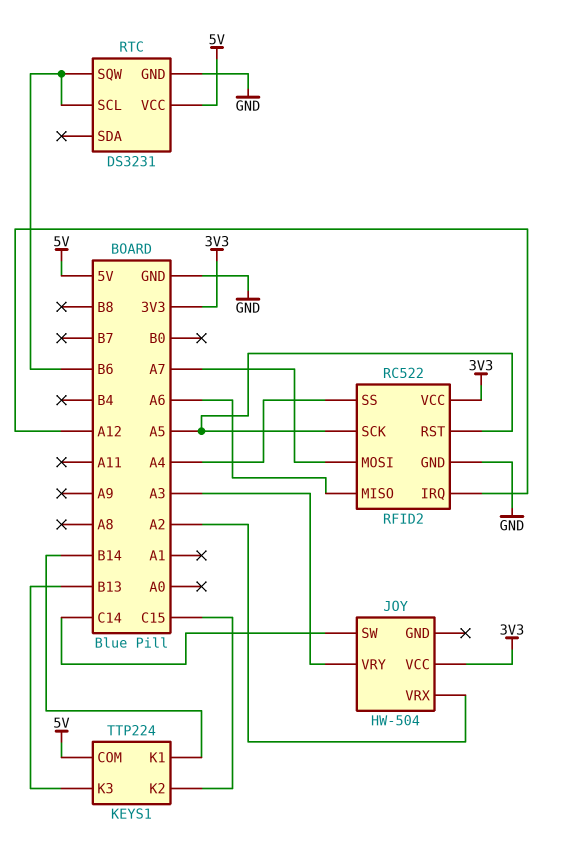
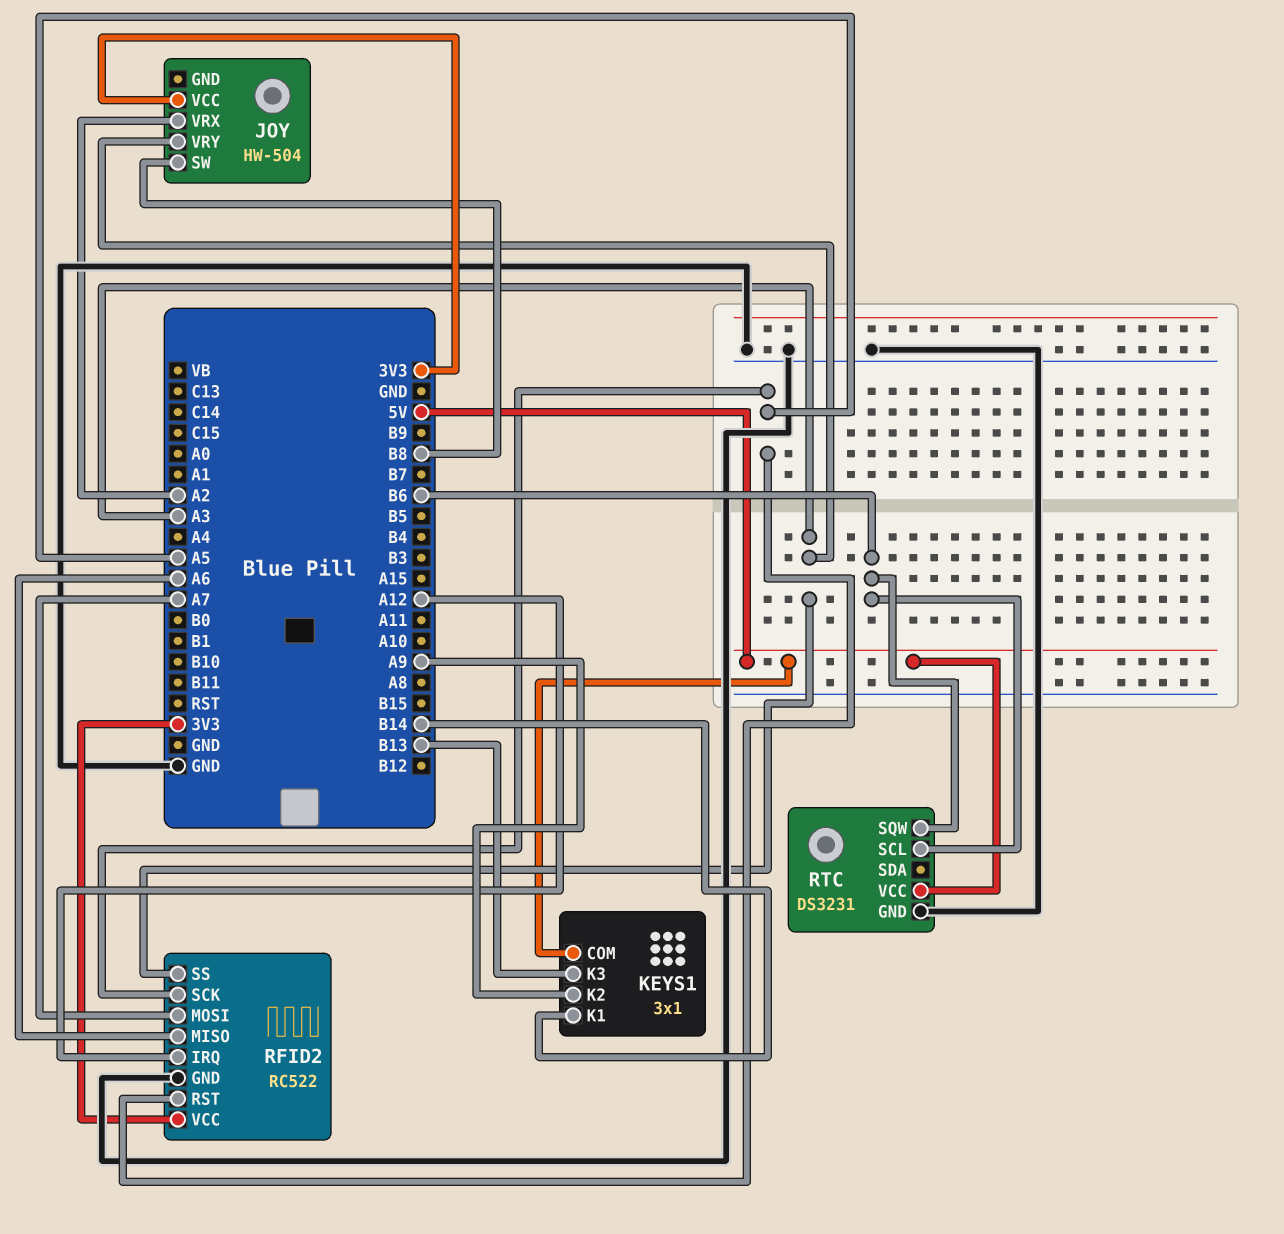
JOY pin SW: C14 -> B8
KEYS1: TTP224 -> 3x1
KEYS1 pin K2: C15 -> A9
RFID2 pin SS: A4 -> A3

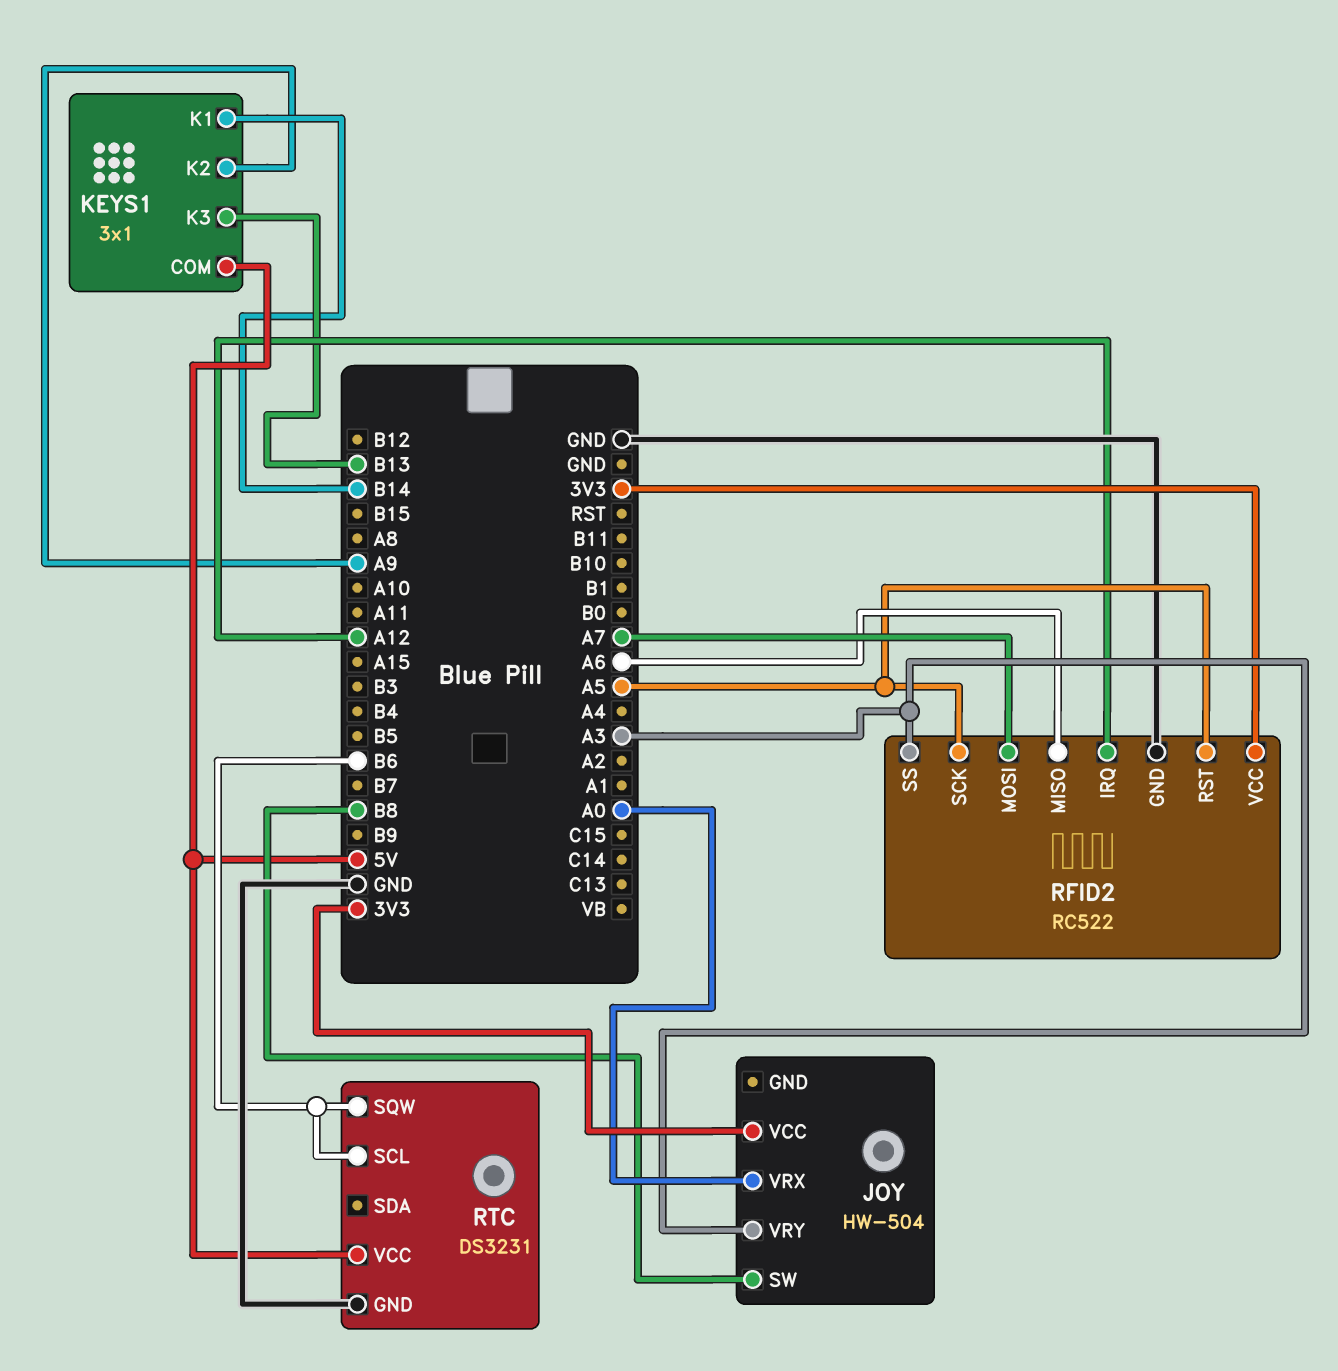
JOY pin VRX: A2 -> A0

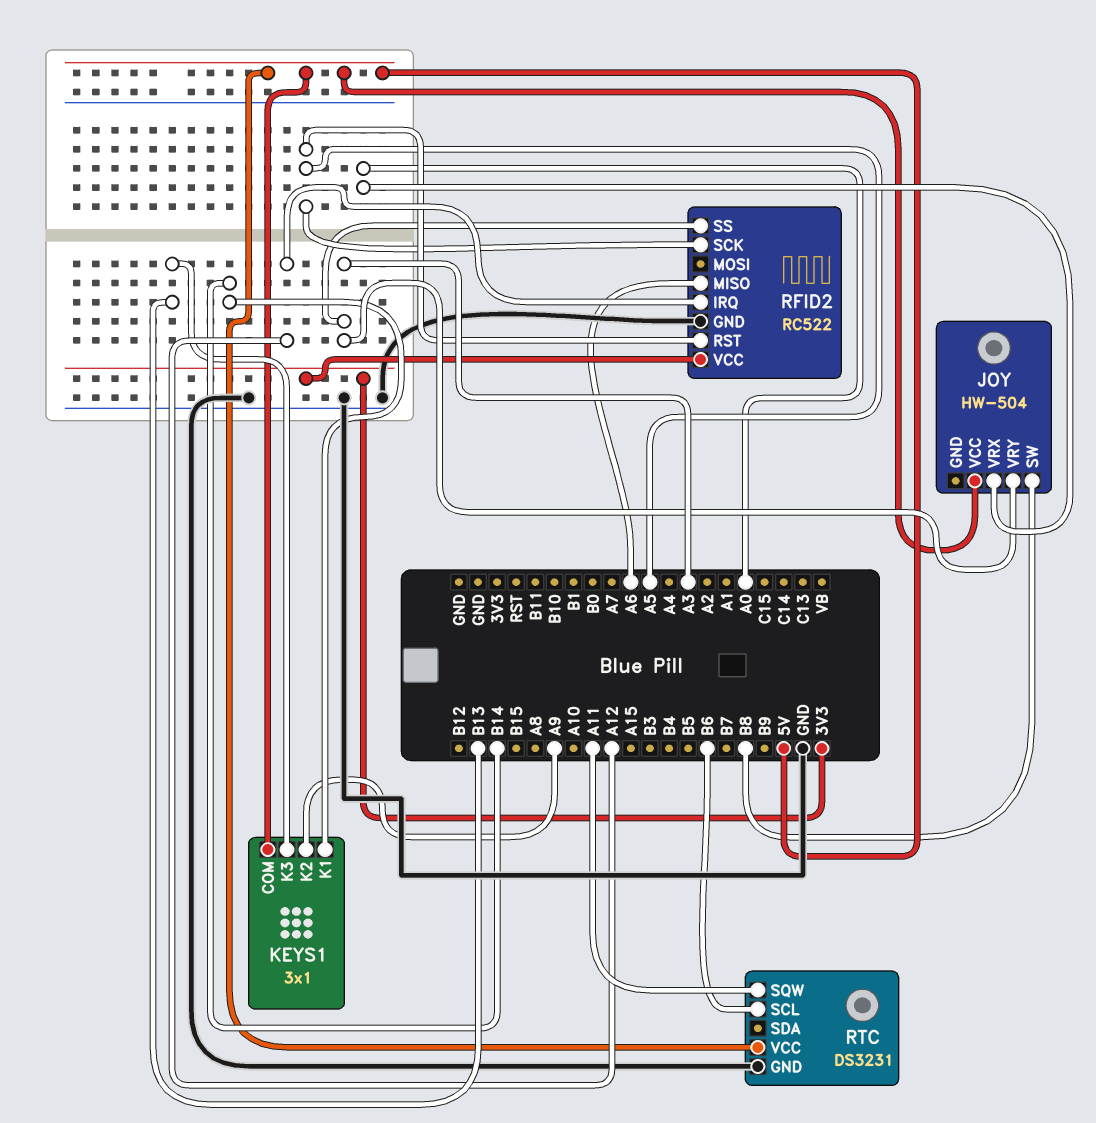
JOY pin VCC: 3V3 -> 5V
RFID2 pin MOSI: A7 -> none
RTC pin SQW: B6 -> A11

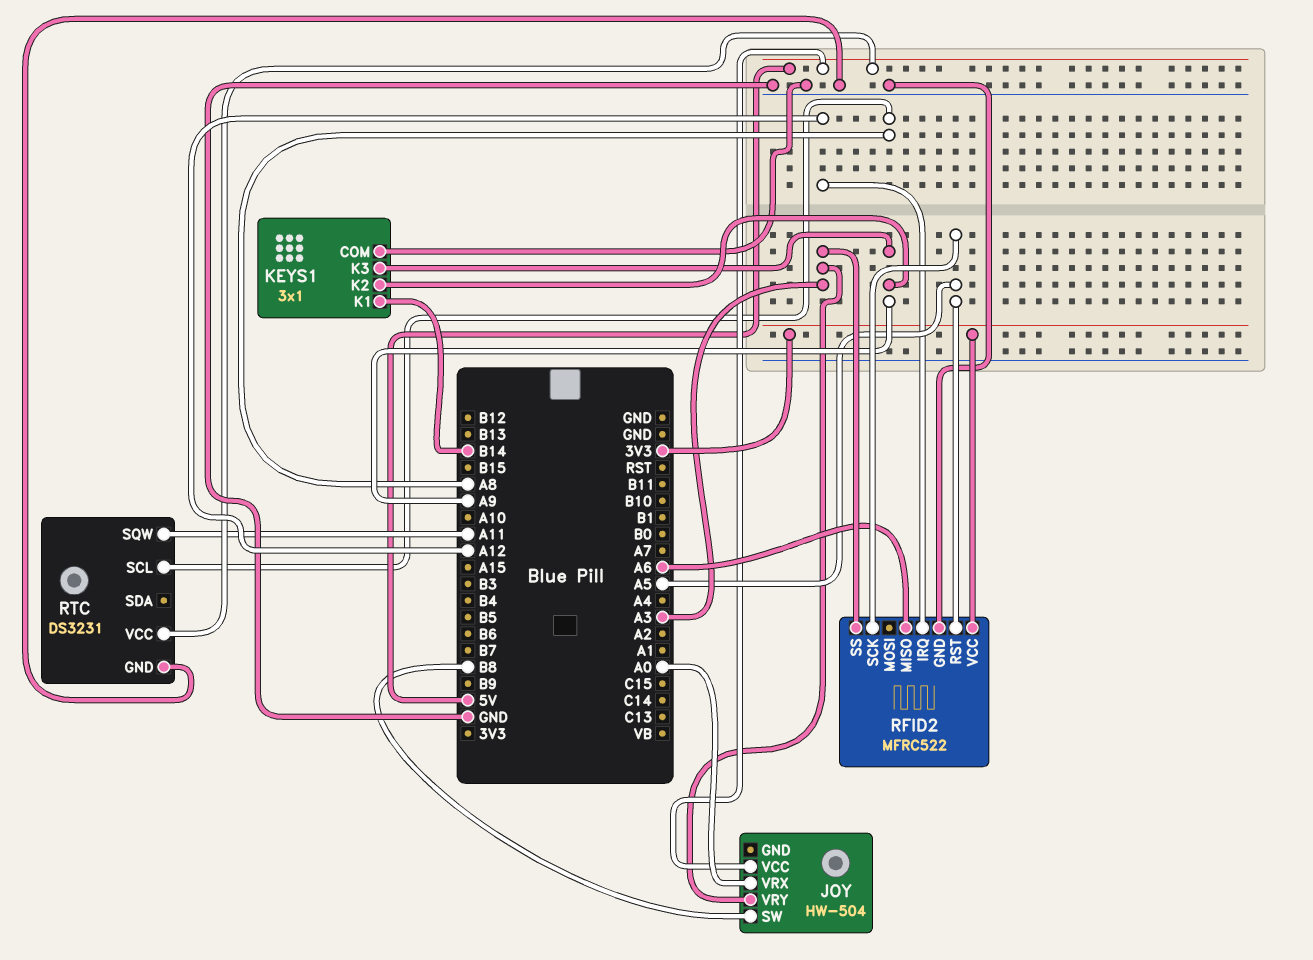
KEYS1 pin COM: 5V -> GND
KEYS1 pin K3: B13 -> A9
RFID2: RC522 -> MFRC522
RTC pin SCL: B6 -> A8

